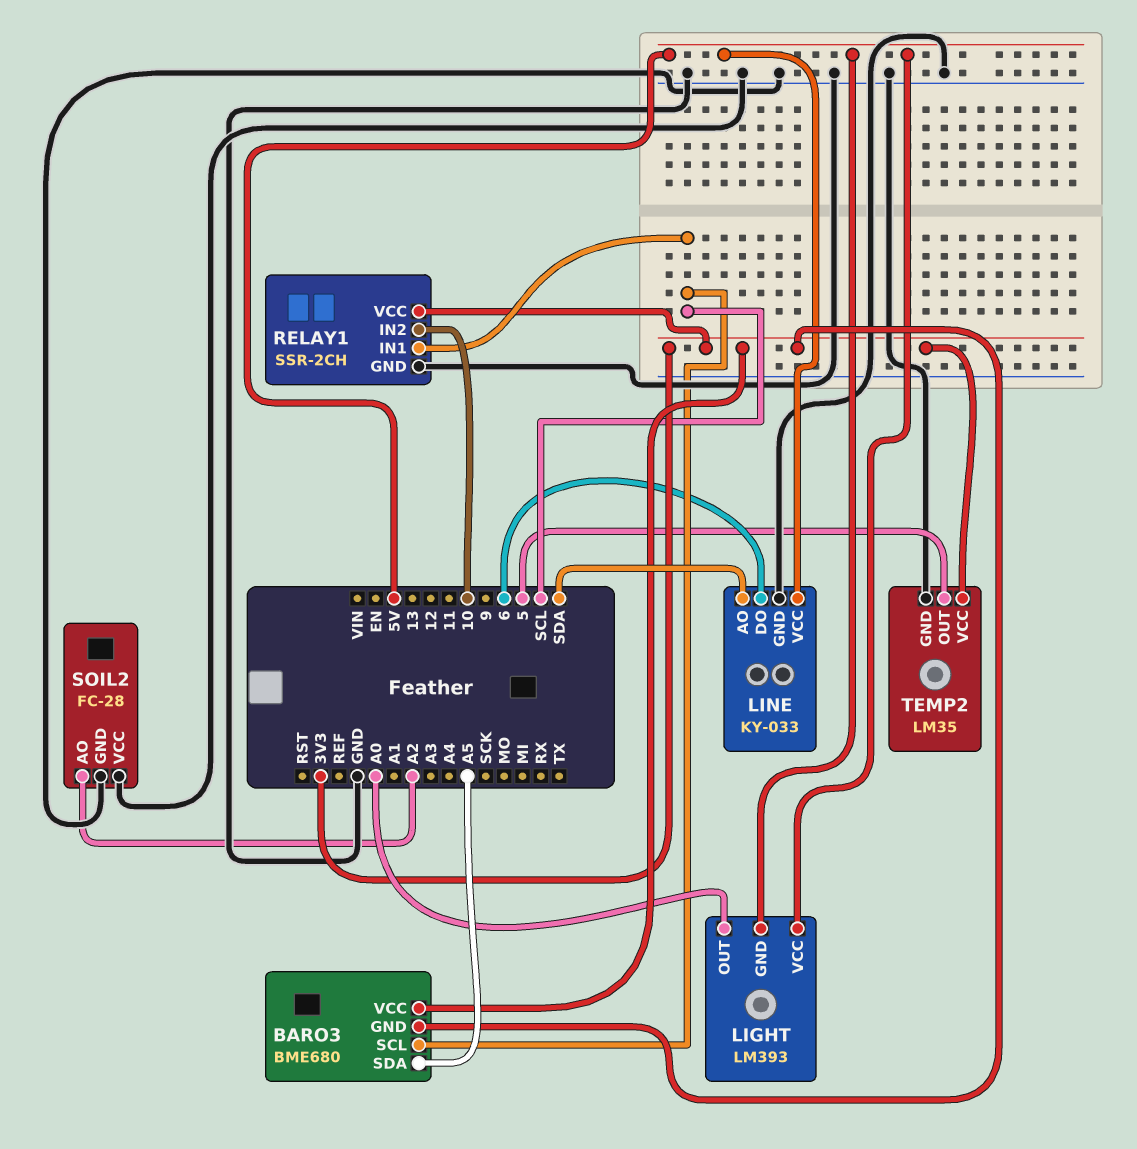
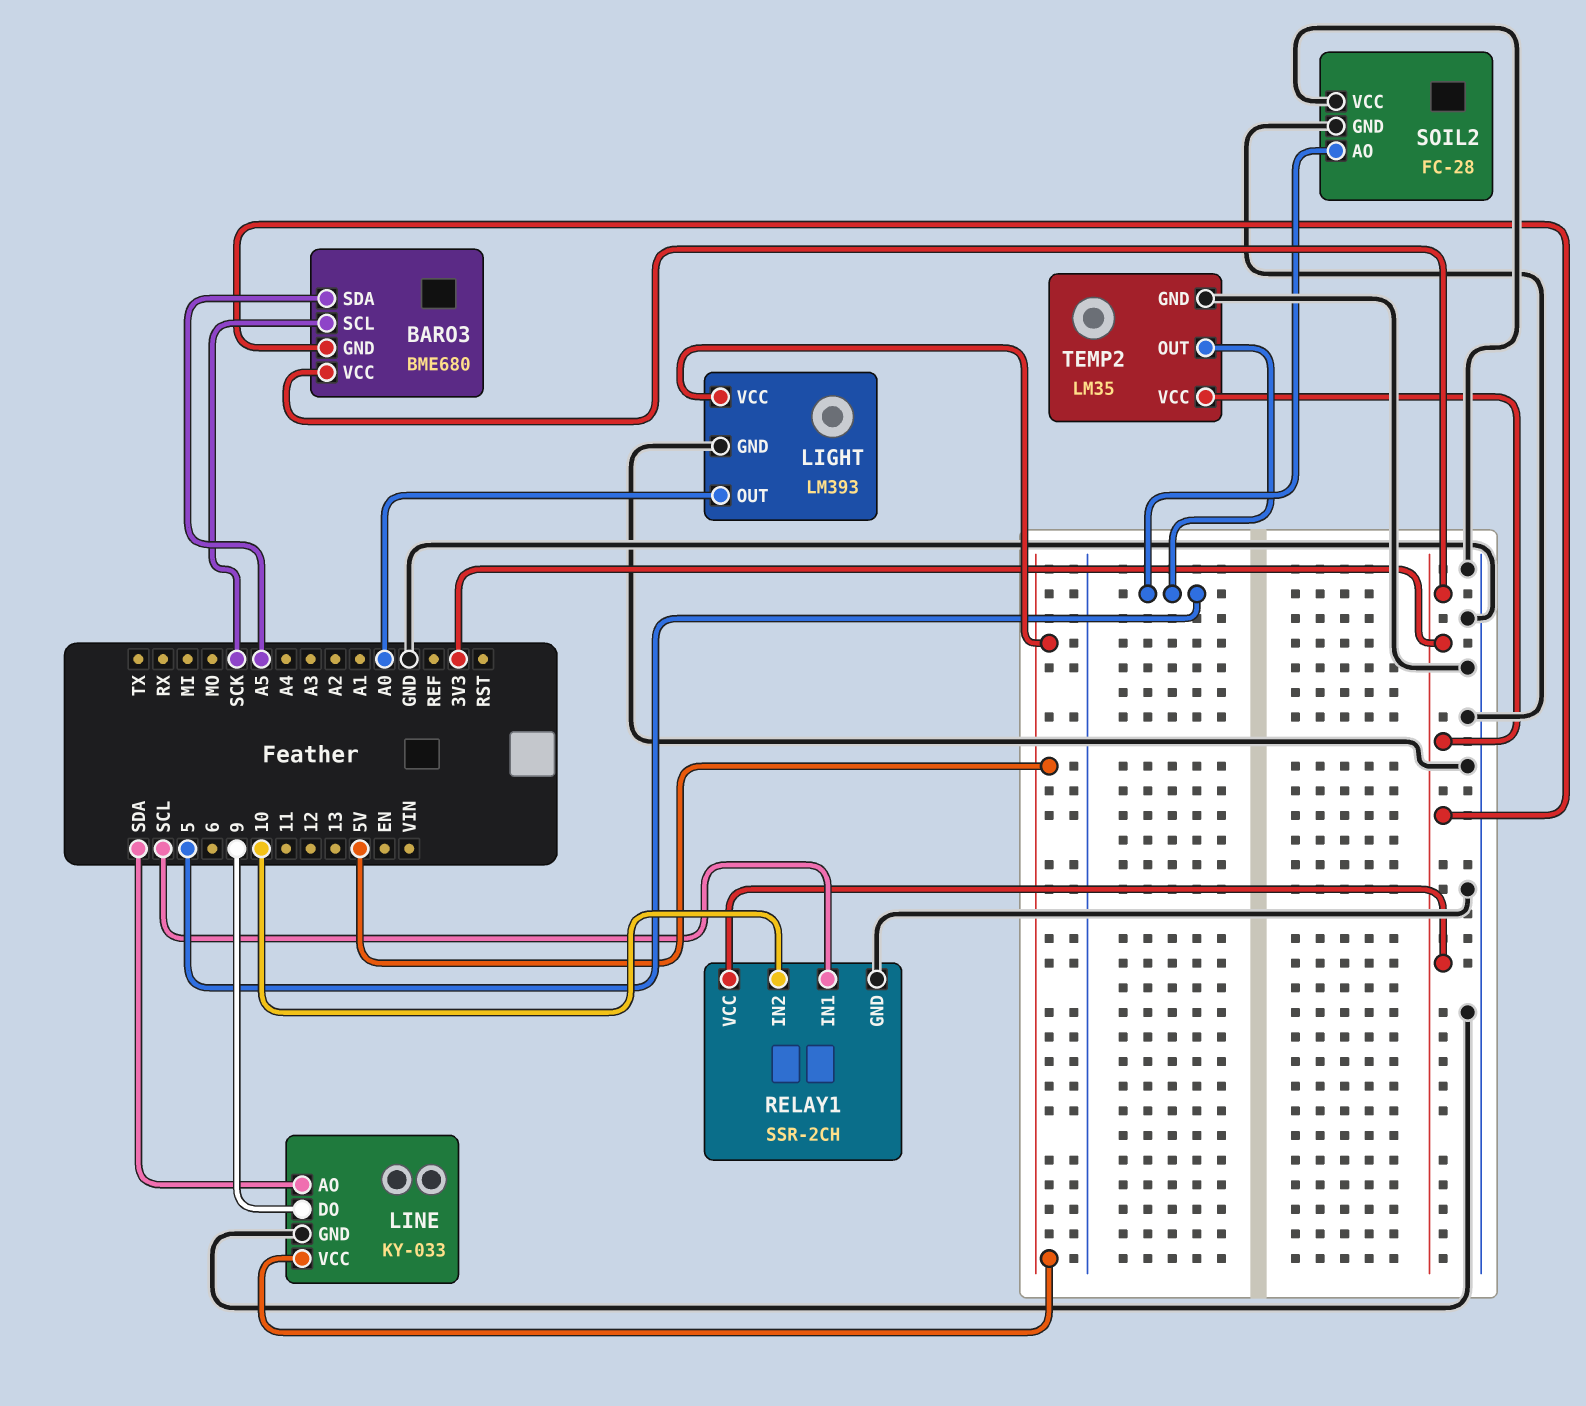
BARO3 pin SCL: SCL -> SCK
LIGHT pin GND: 5V -> GND
LINE pin DO: 6 -> 9
SOIL2 pin AO: A2 -> 5

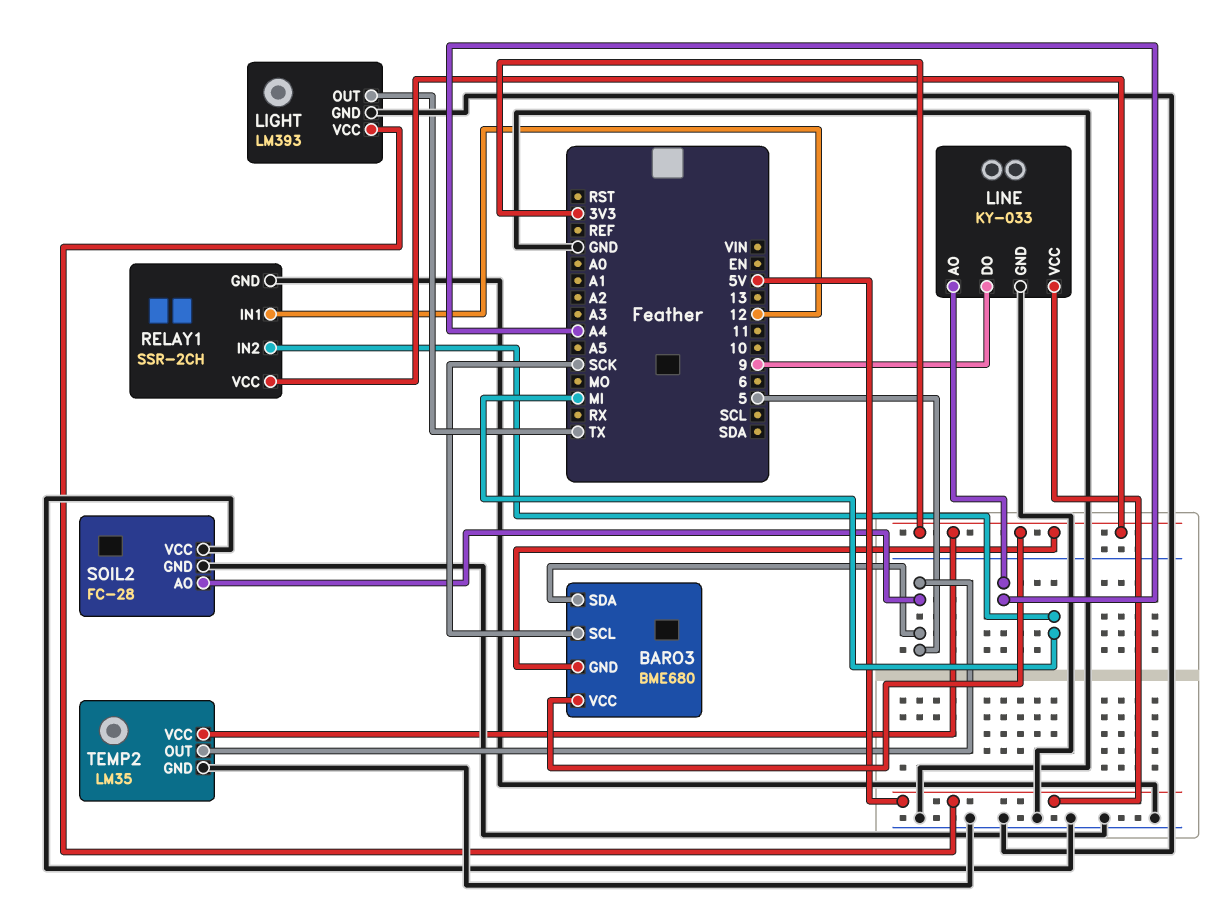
BARO3 pin SDA: A5 -> 5
LIGHT pin OUT: A0 -> TX
LINE pin AO: SDA -> A4
RELAY1 pin IN1: SCL -> 12
RELAY1 pin IN2: 10 -> MI

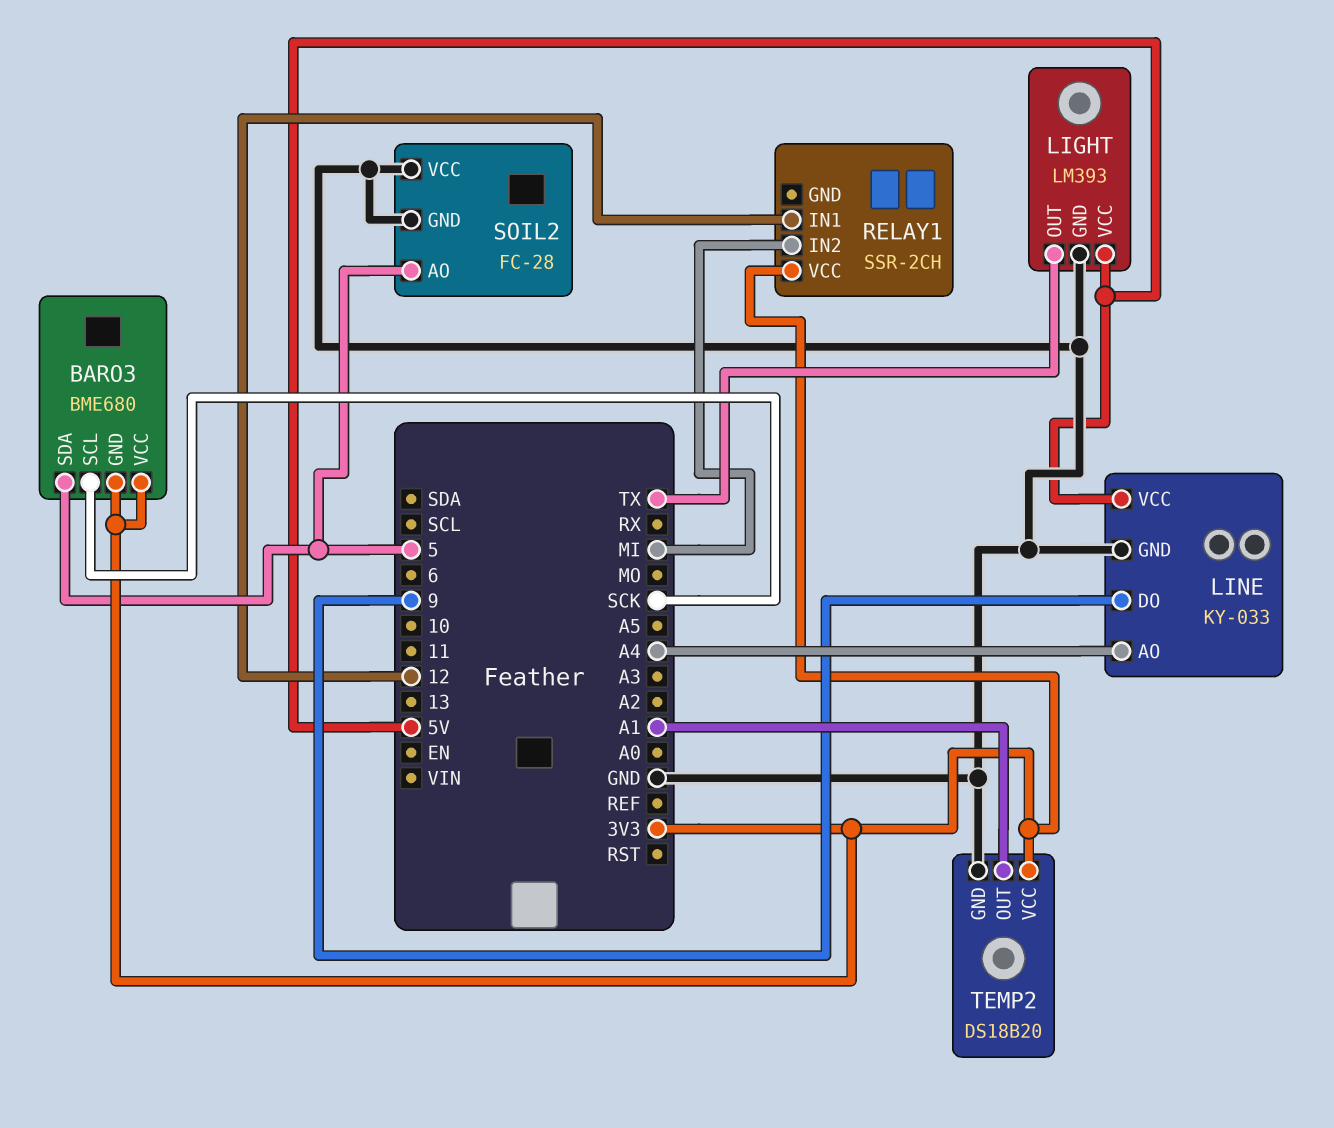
RELAY1 pin GND: GND -> none
TEMP2: LM35 -> DS18B20
TEMP2 pin OUT: 5 -> A1

